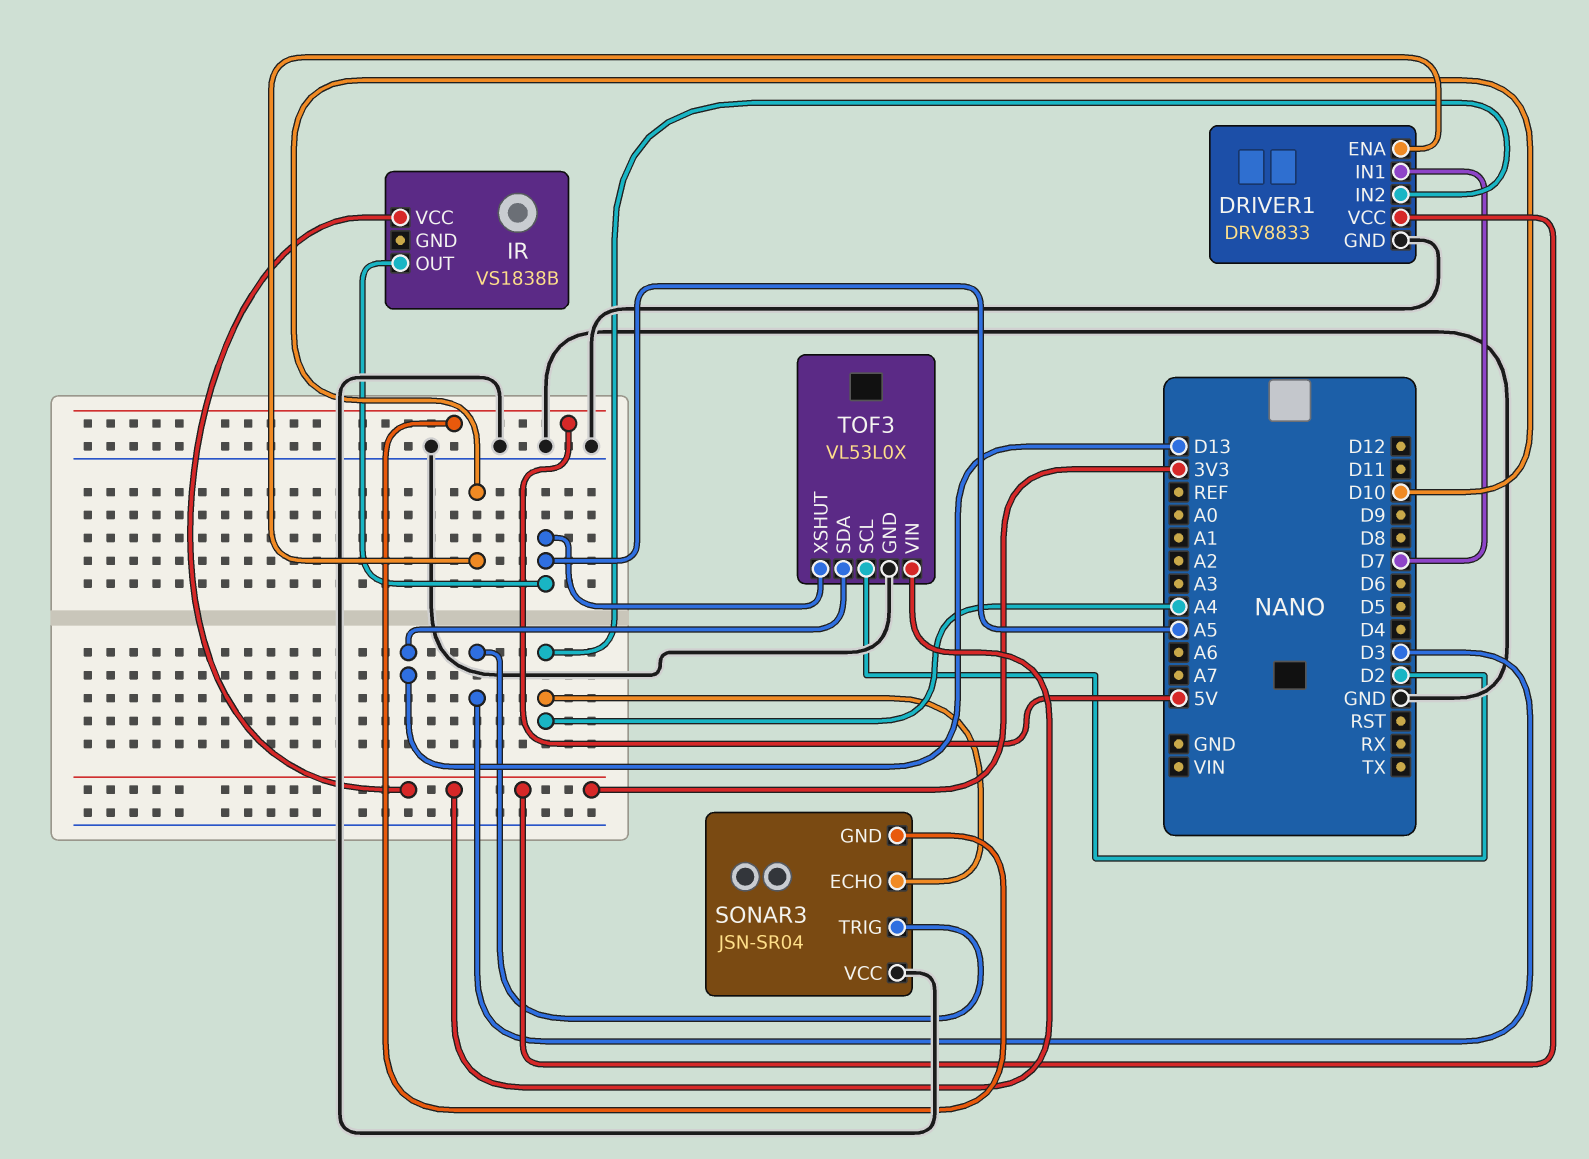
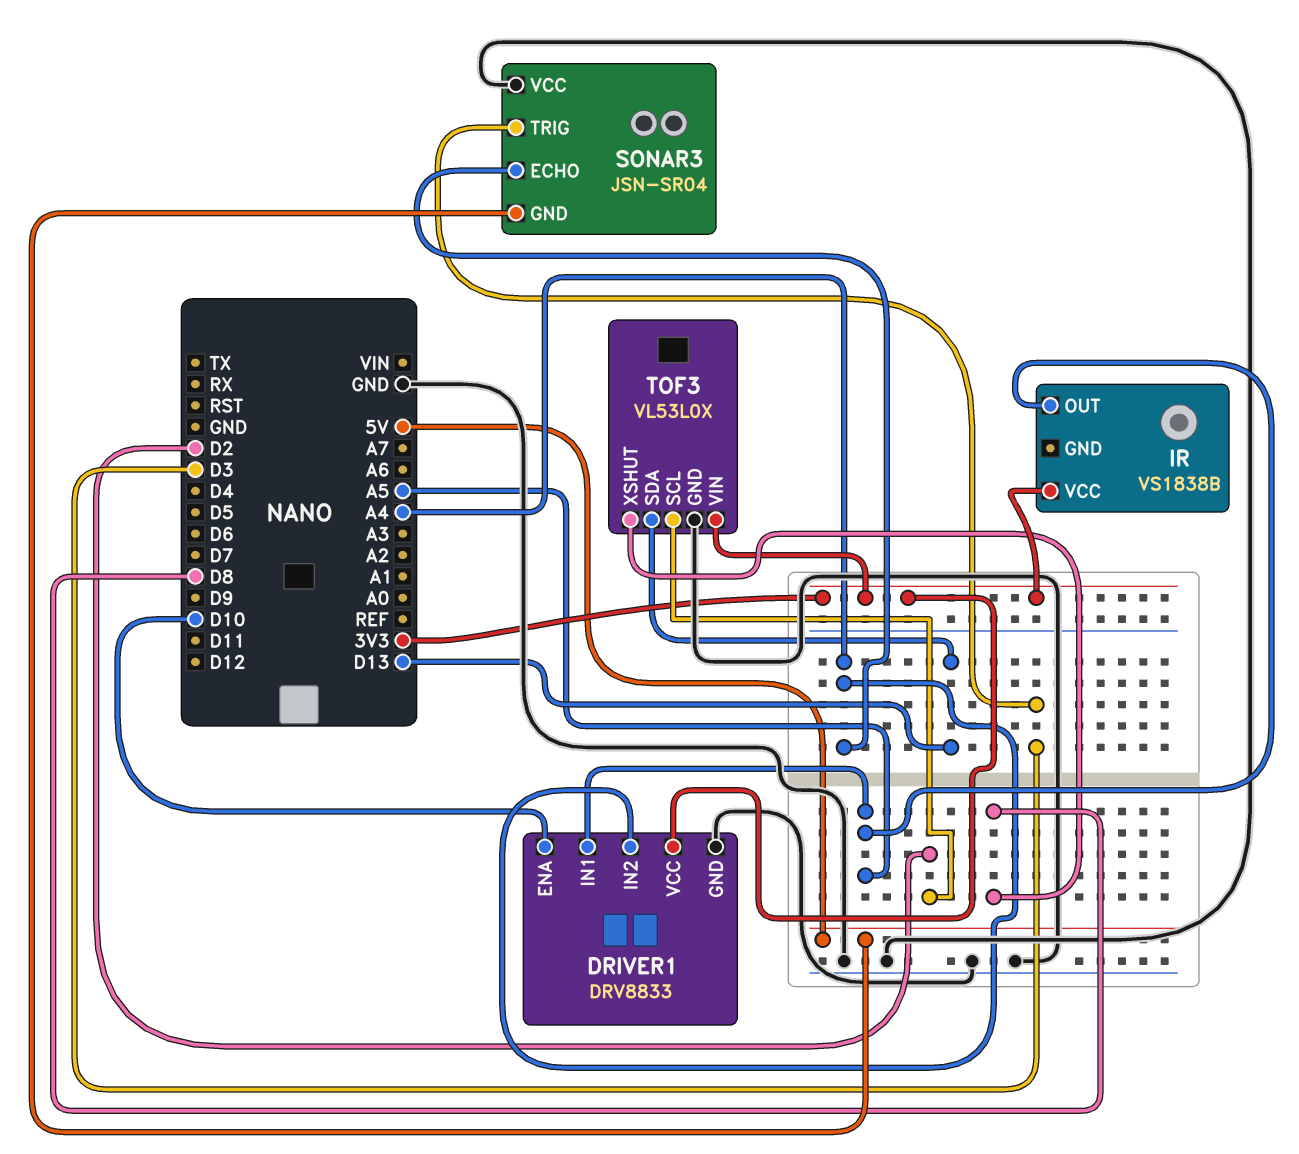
DRIVER1 pin IN1: D7 -> A5
TOF3 pin XSHUT: A5 -> D8

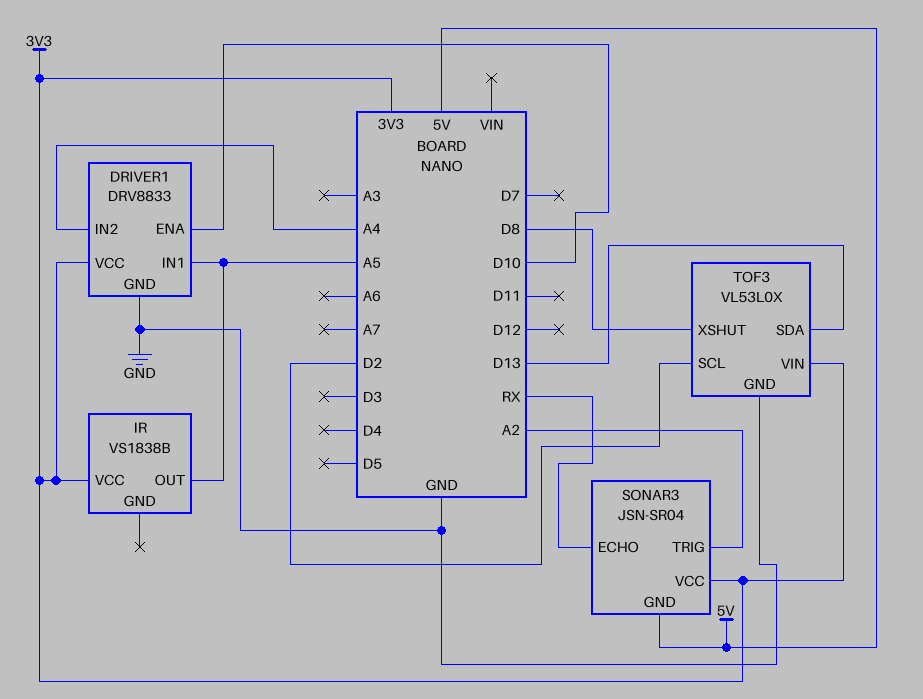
SONAR3 pin ECHO: A4 -> RX
SONAR3 pin TRIG: D3 -> A2
SONAR3 pin VCC: GND -> 3V3

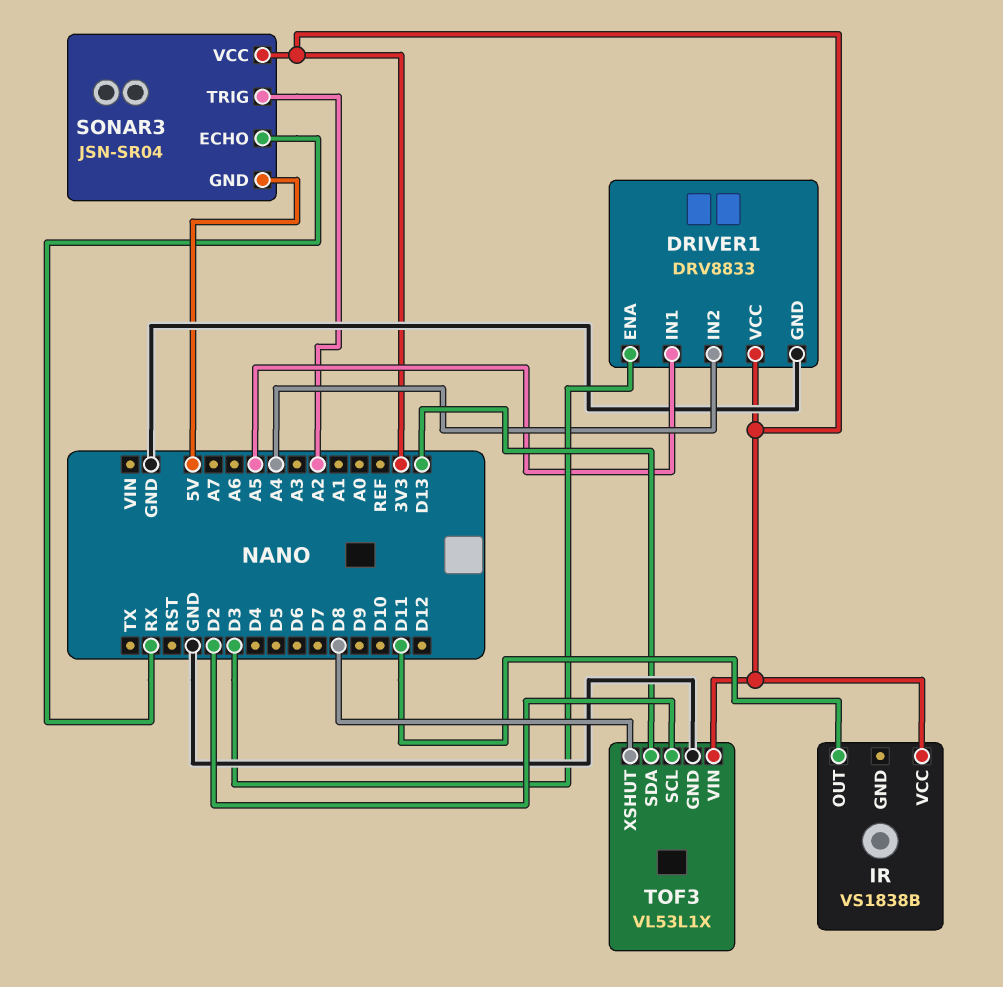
DRIVER1 pin ENA: D10 -> D3
IR pin OUT: A5 -> D11
TOF3: VL53L0X -> VL53L1X

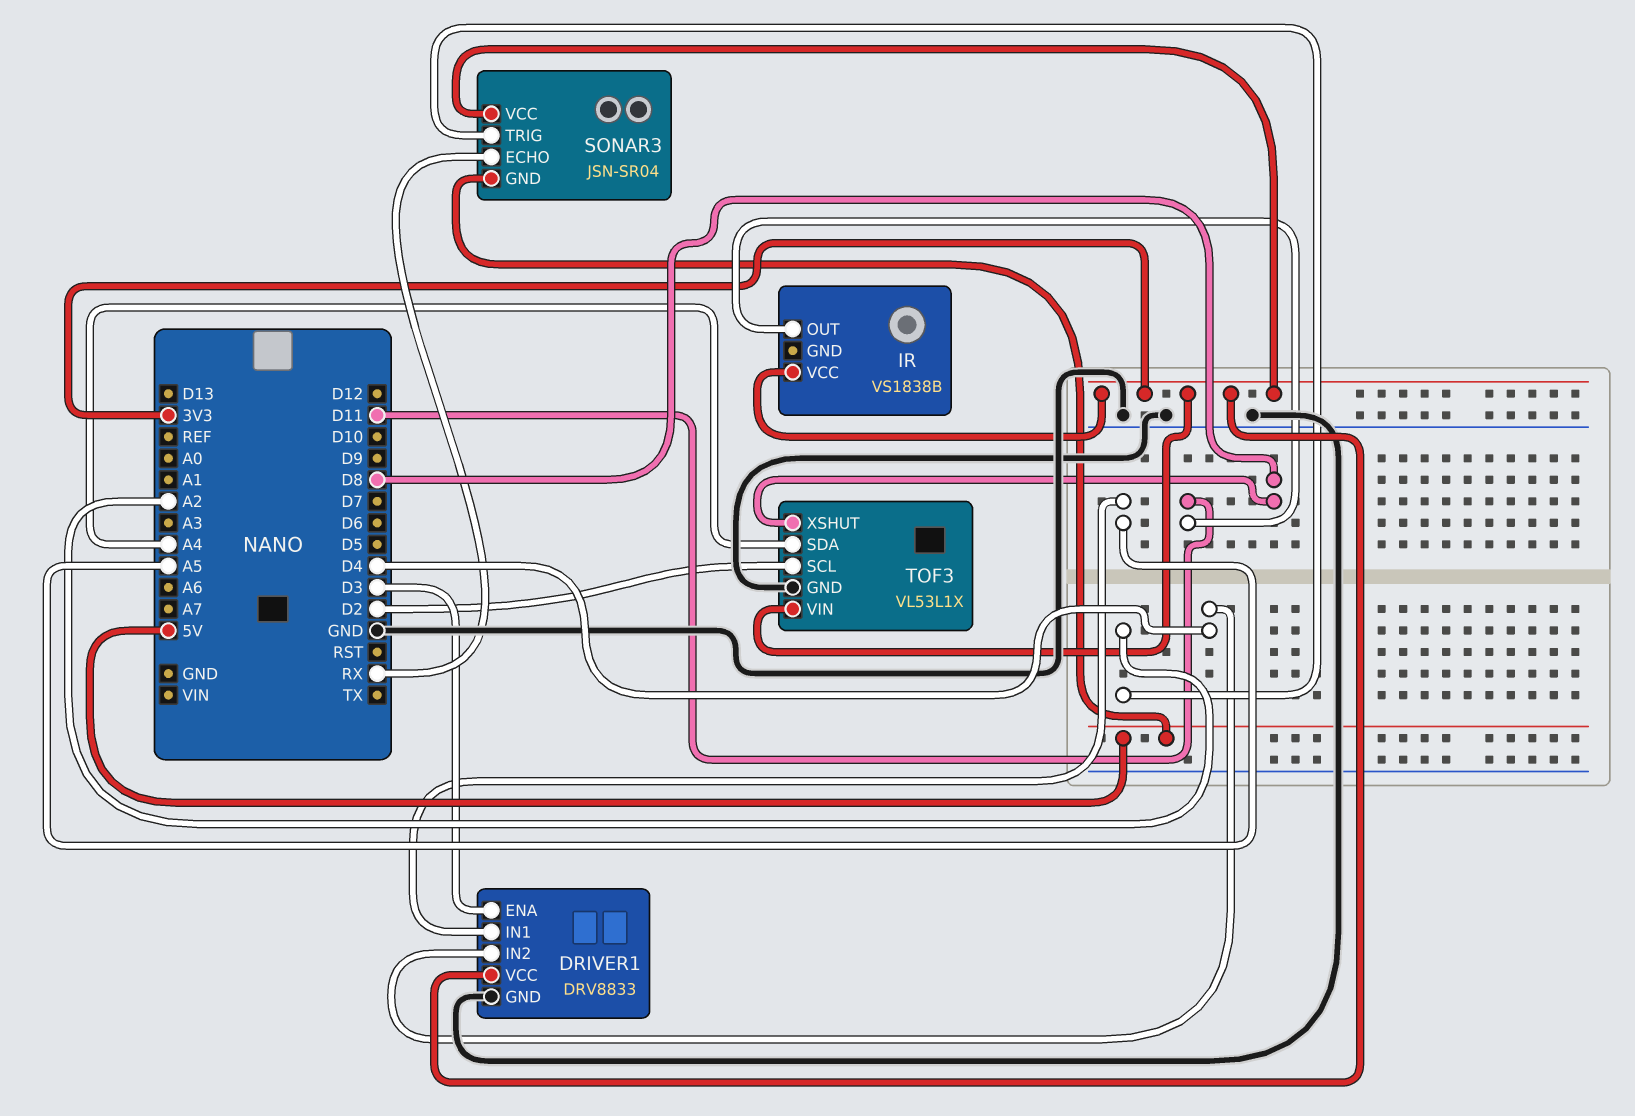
DRIVER1 pin IN2: A4 -> D4
TOF3 pin SDA: D13 -> A4

